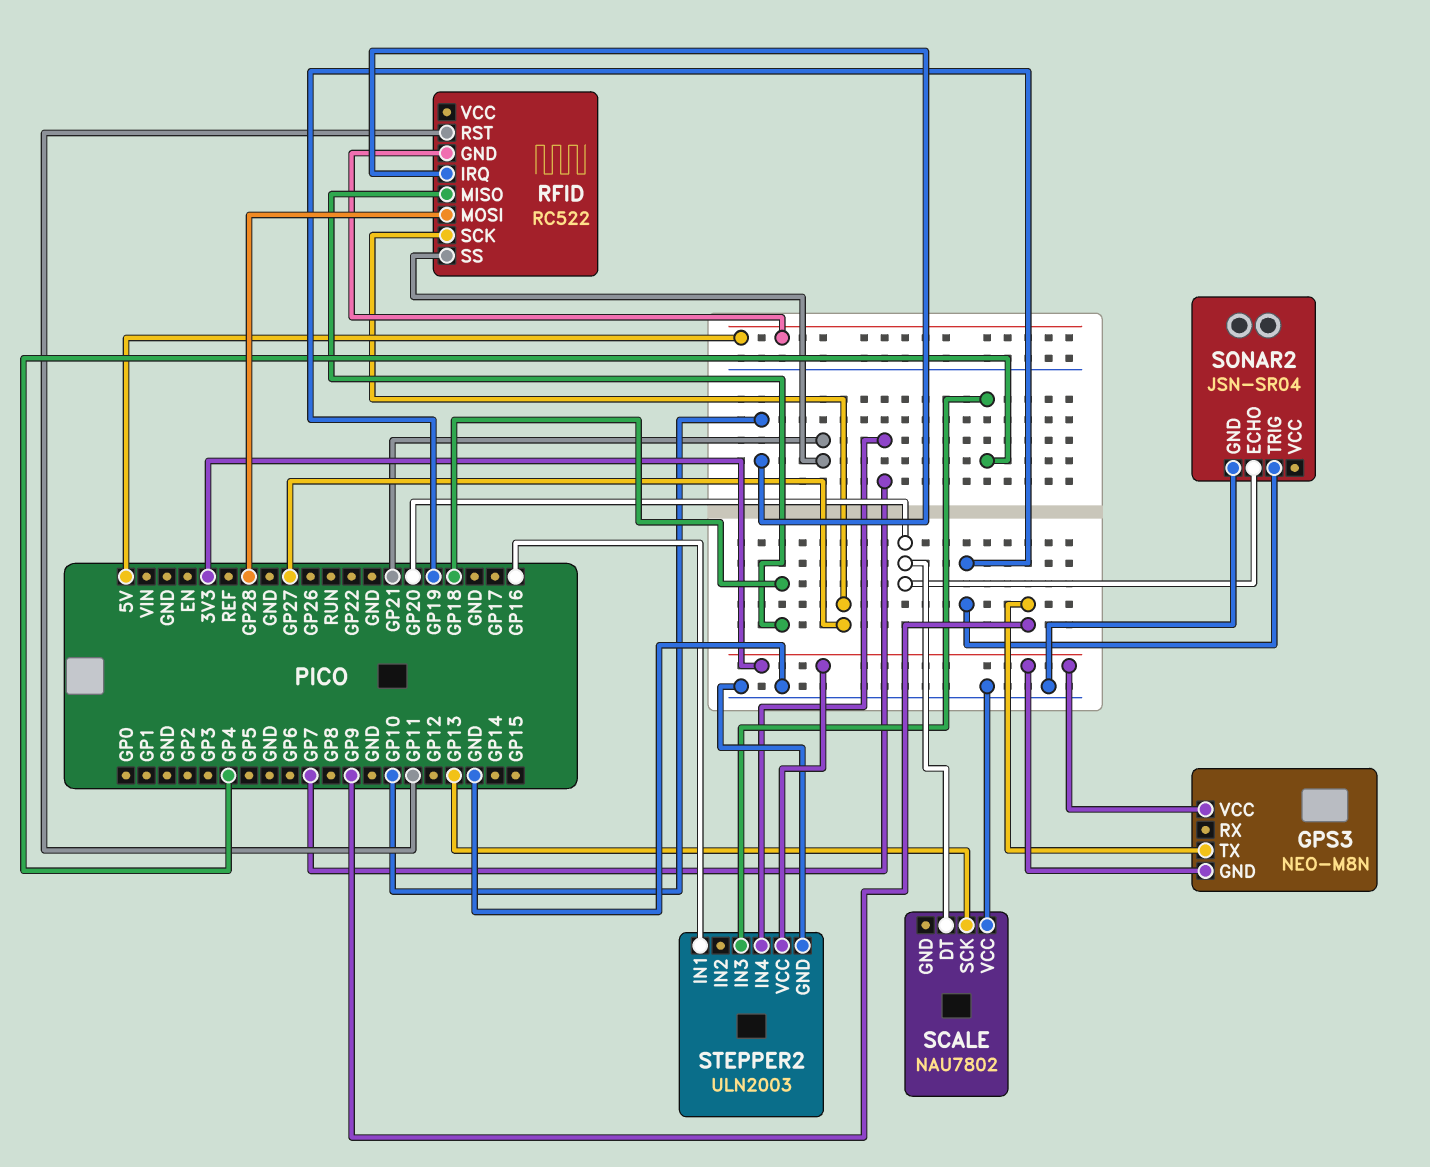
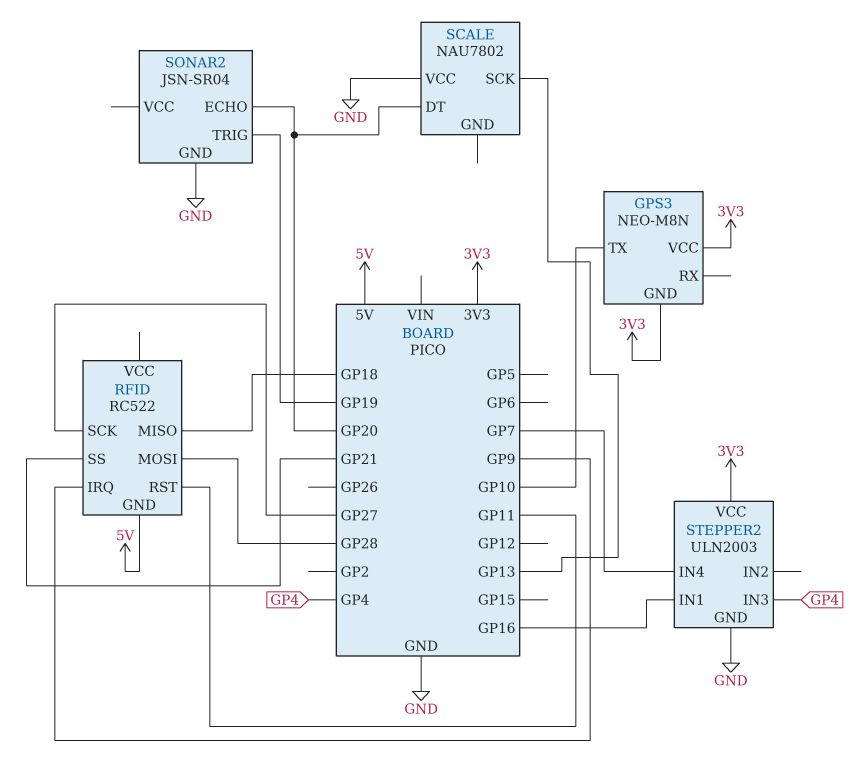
GPS3 pin TX: GP9 -> GP10
RFID pin IRQ: GP10 -> GP9

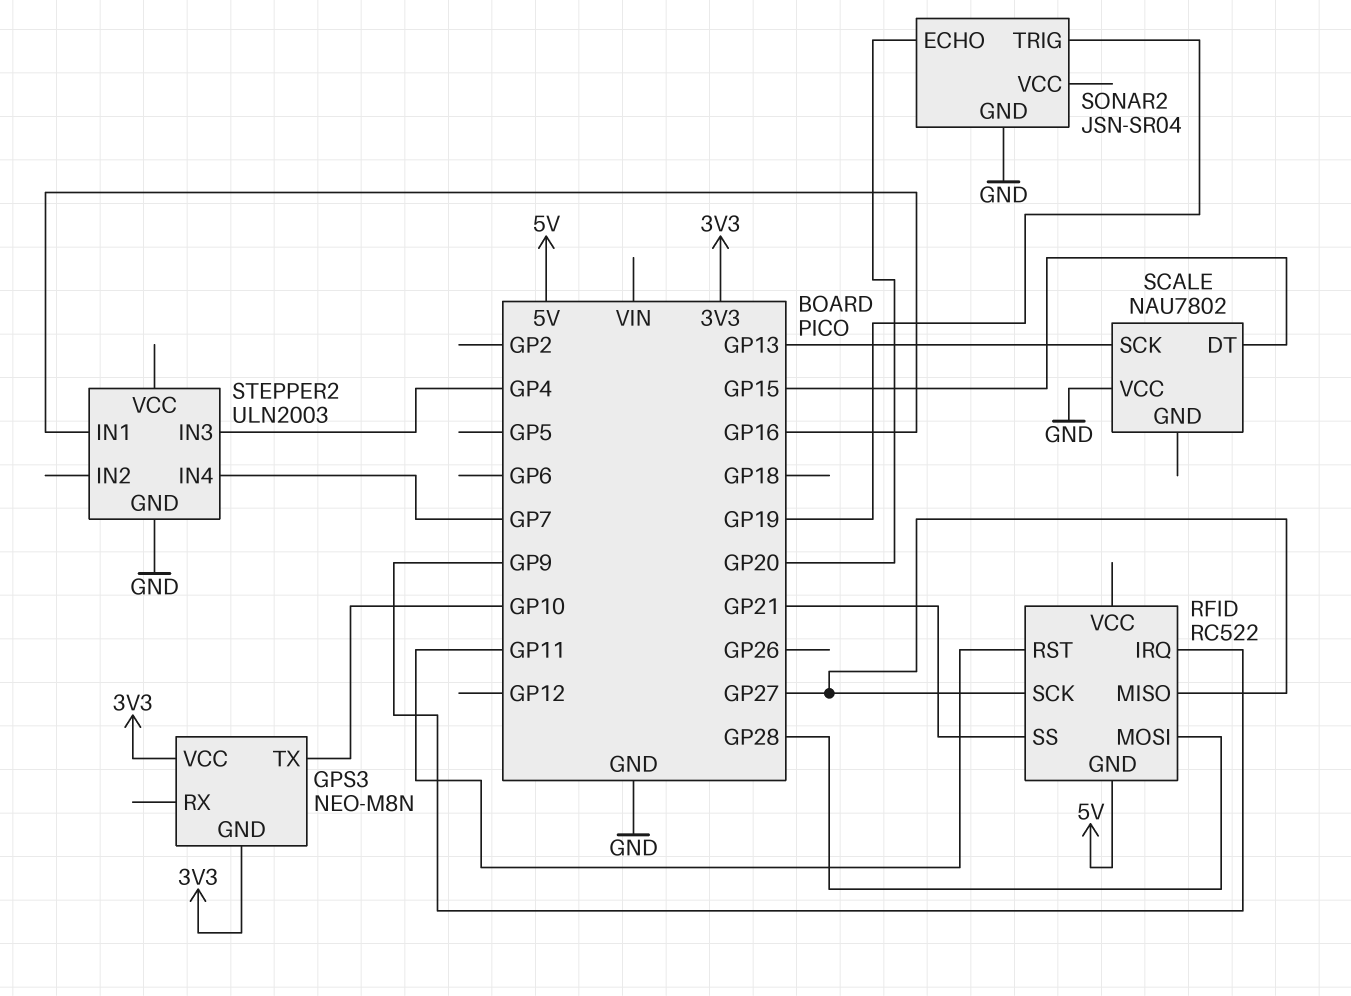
RFID pin MISO: GP18 -> GP27
SCALE pin DT: GP20 -> GP15
STEPPER2 pin VCC: 3V3 -> none

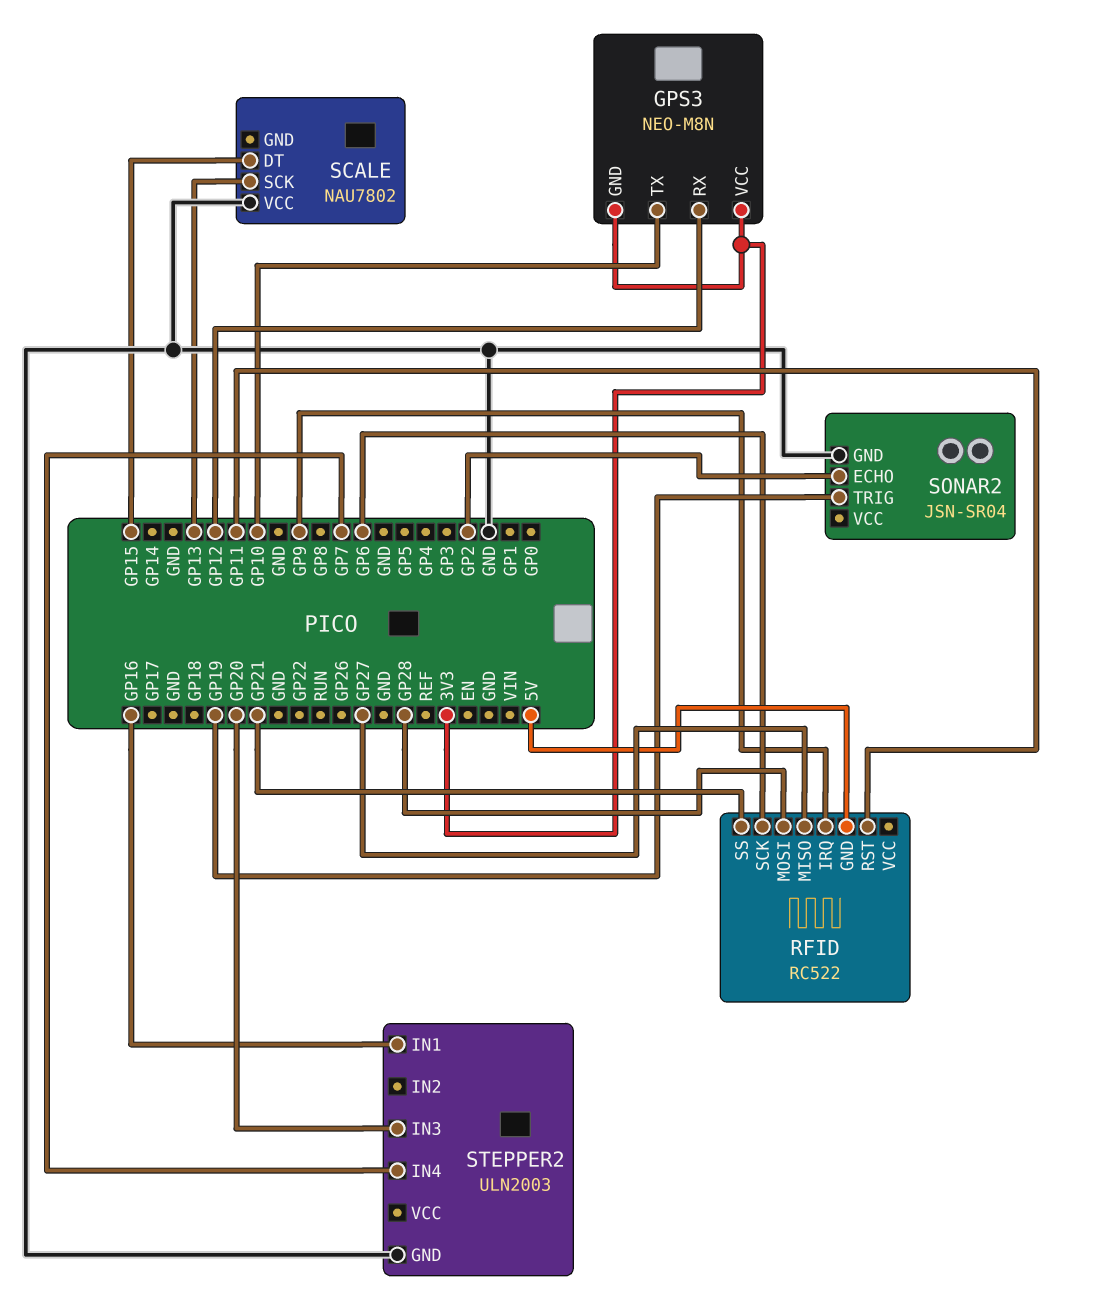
GPS3 pin RX: none -> GP12
RFID pin SCK: GP27 -> GP6
SONAR2 pin ECHO: GP20 -> GP2
STEPPER2 pin IN3: GP4 -> GP20

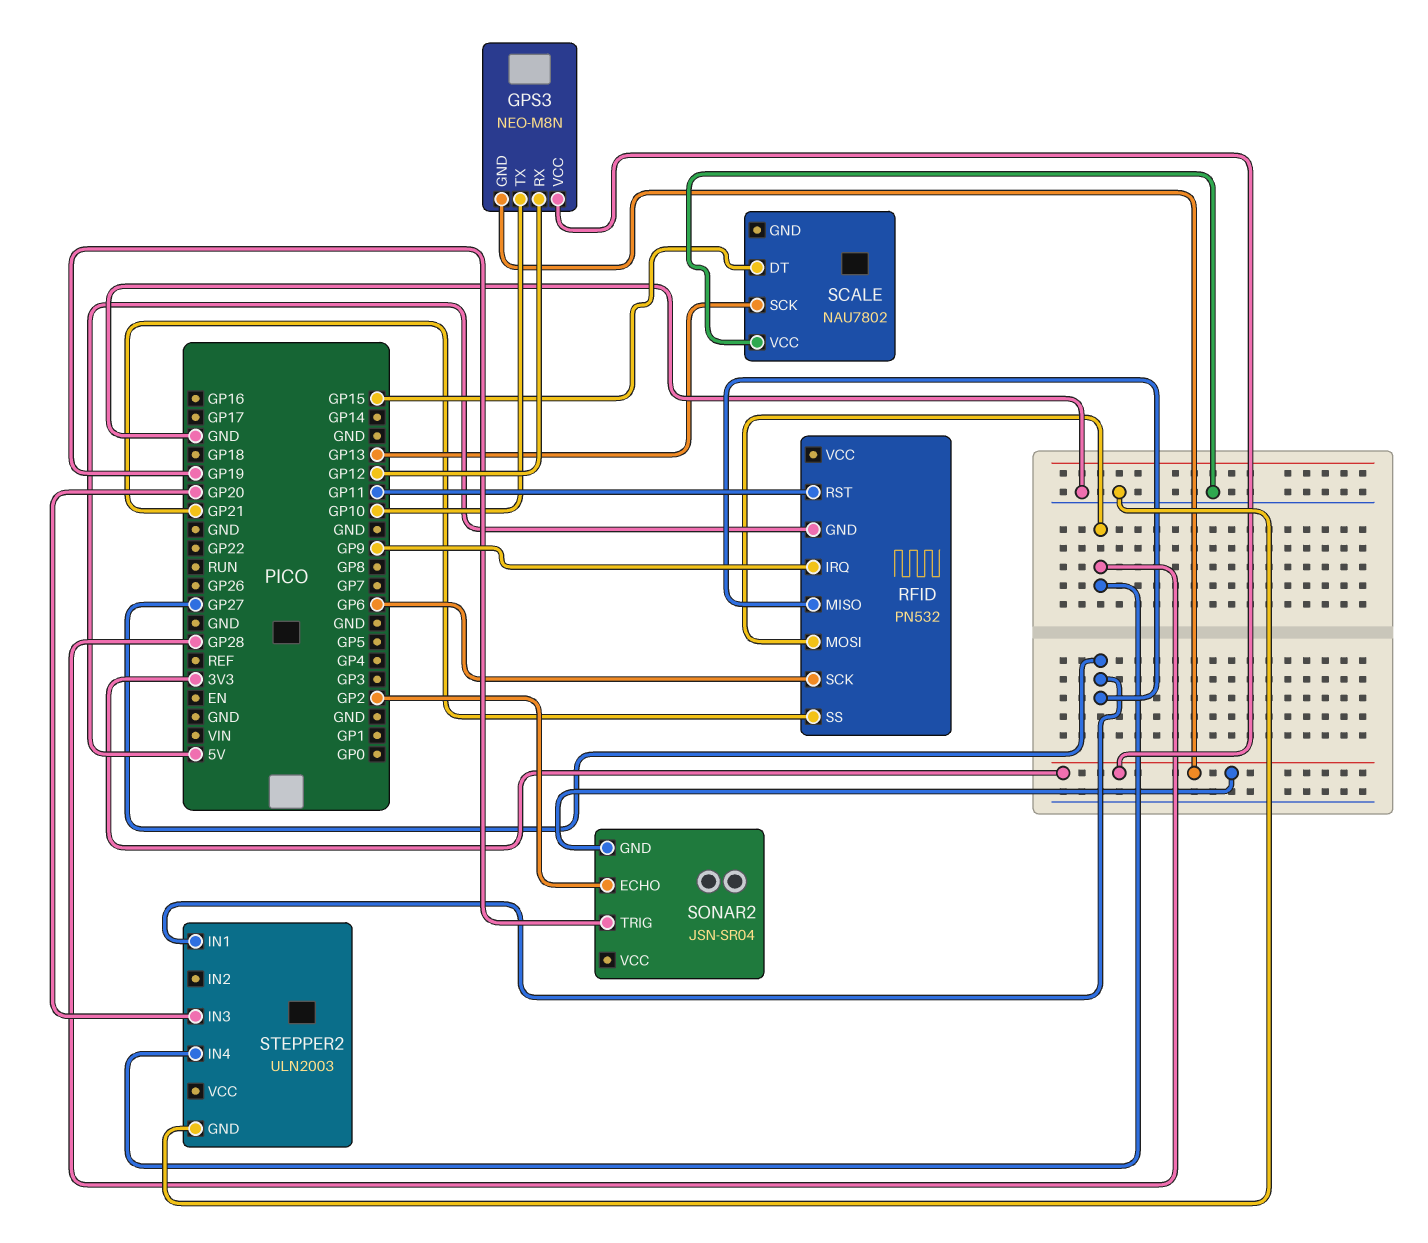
RFID: RC522 -> PN532
SONAR2 pin GND: GND -> 3V3
STEPPER2 pin IN1: GP16 -> GP27
STEPPER2 pin IN4: GP7 -> GP28

